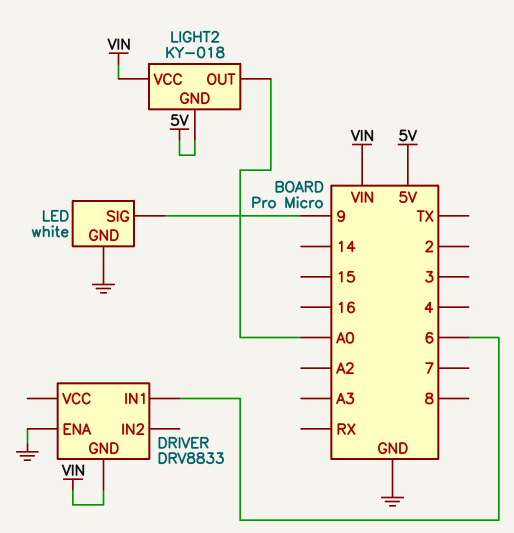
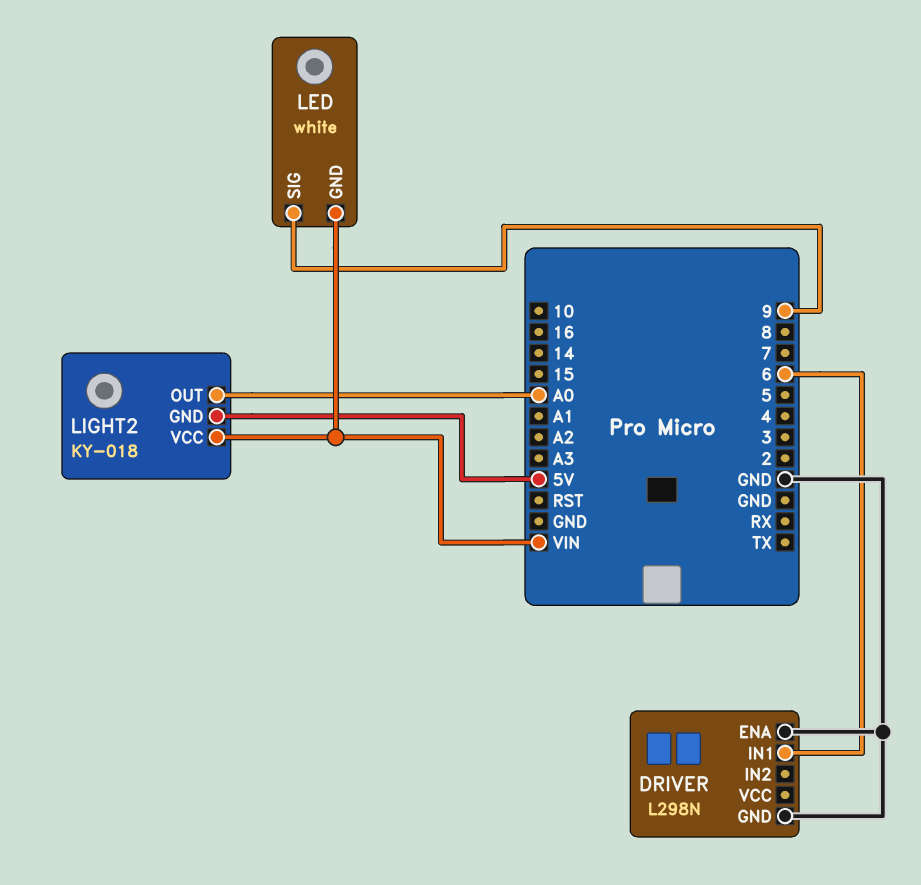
DRIVER: DRV8833 -> L298N
DRIVER pin GND: VIN -> GND
LED pin GND: GND -> VIN

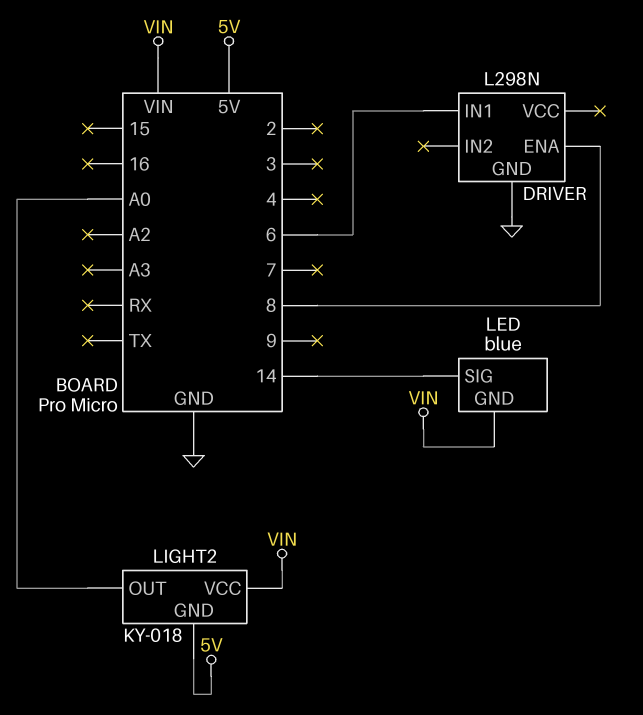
DRIVER pin ENA: GND -> 8
LED: white -> blue
LED pin SIG: 9 -> 14

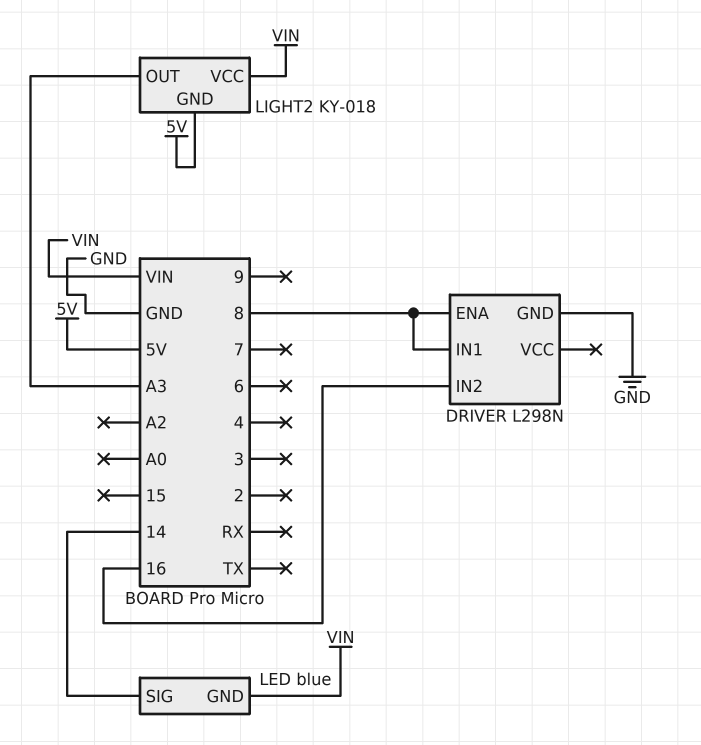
DRIVER pin IN1: 6 -> 8
DRIVER pin IN2: none -> 16
LIGHT2 pin OUT: A0 -> A3

